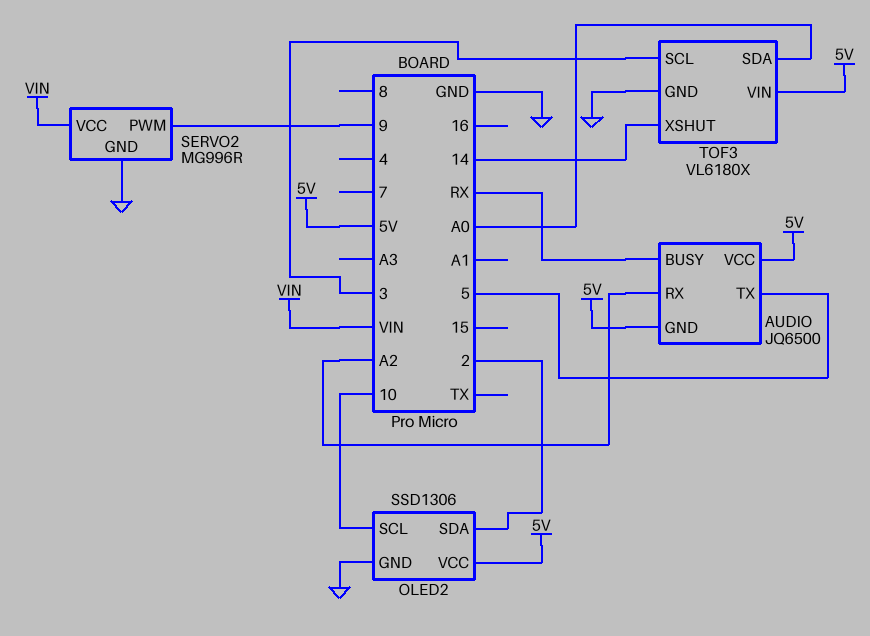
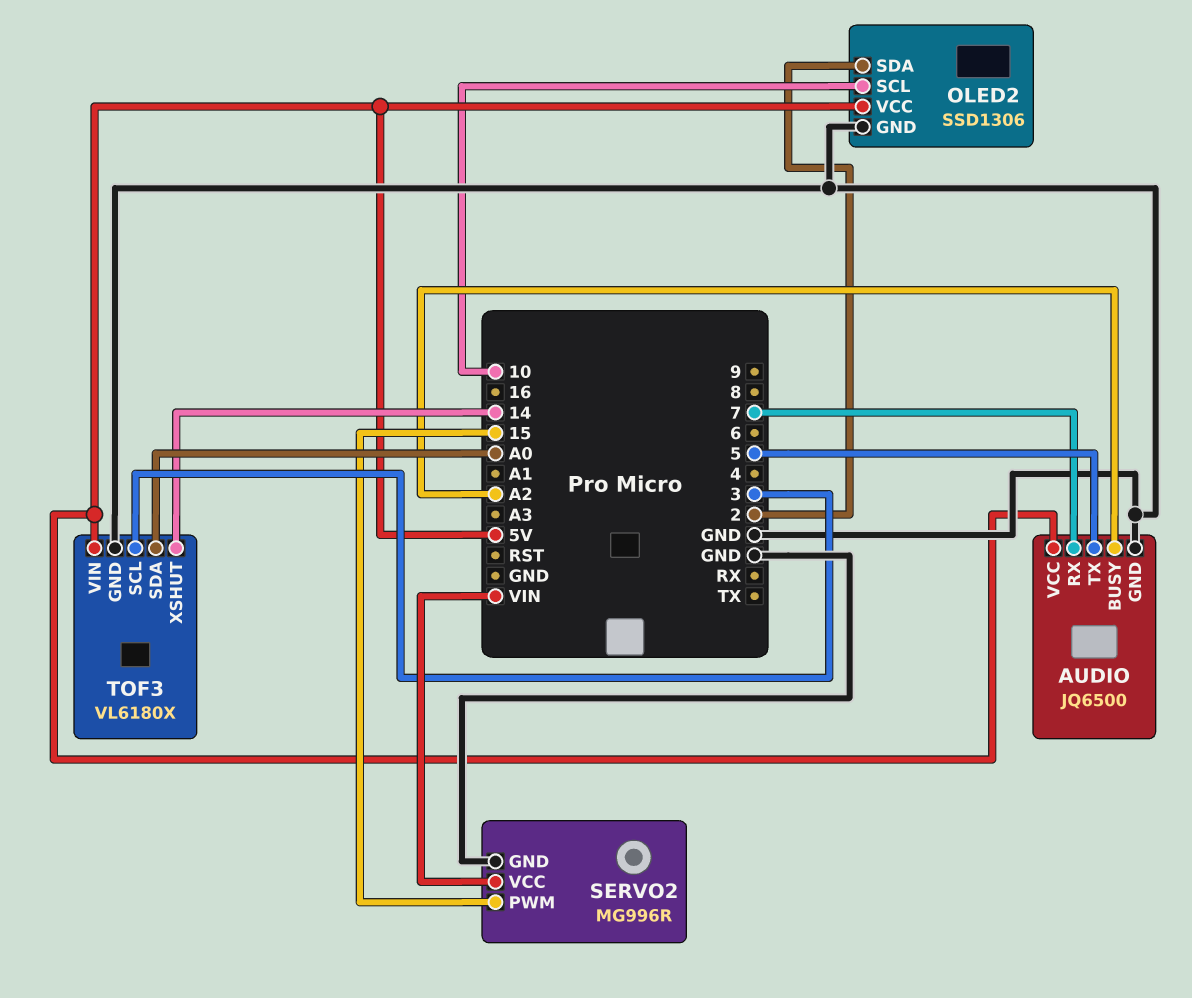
AUDIO pin BUSY: RX -> A2
AUDIO pin GND: 5V -> GND
AUDIO pin RX: A2 -> 7
SERVO2 pin PWM: 9 -> 15

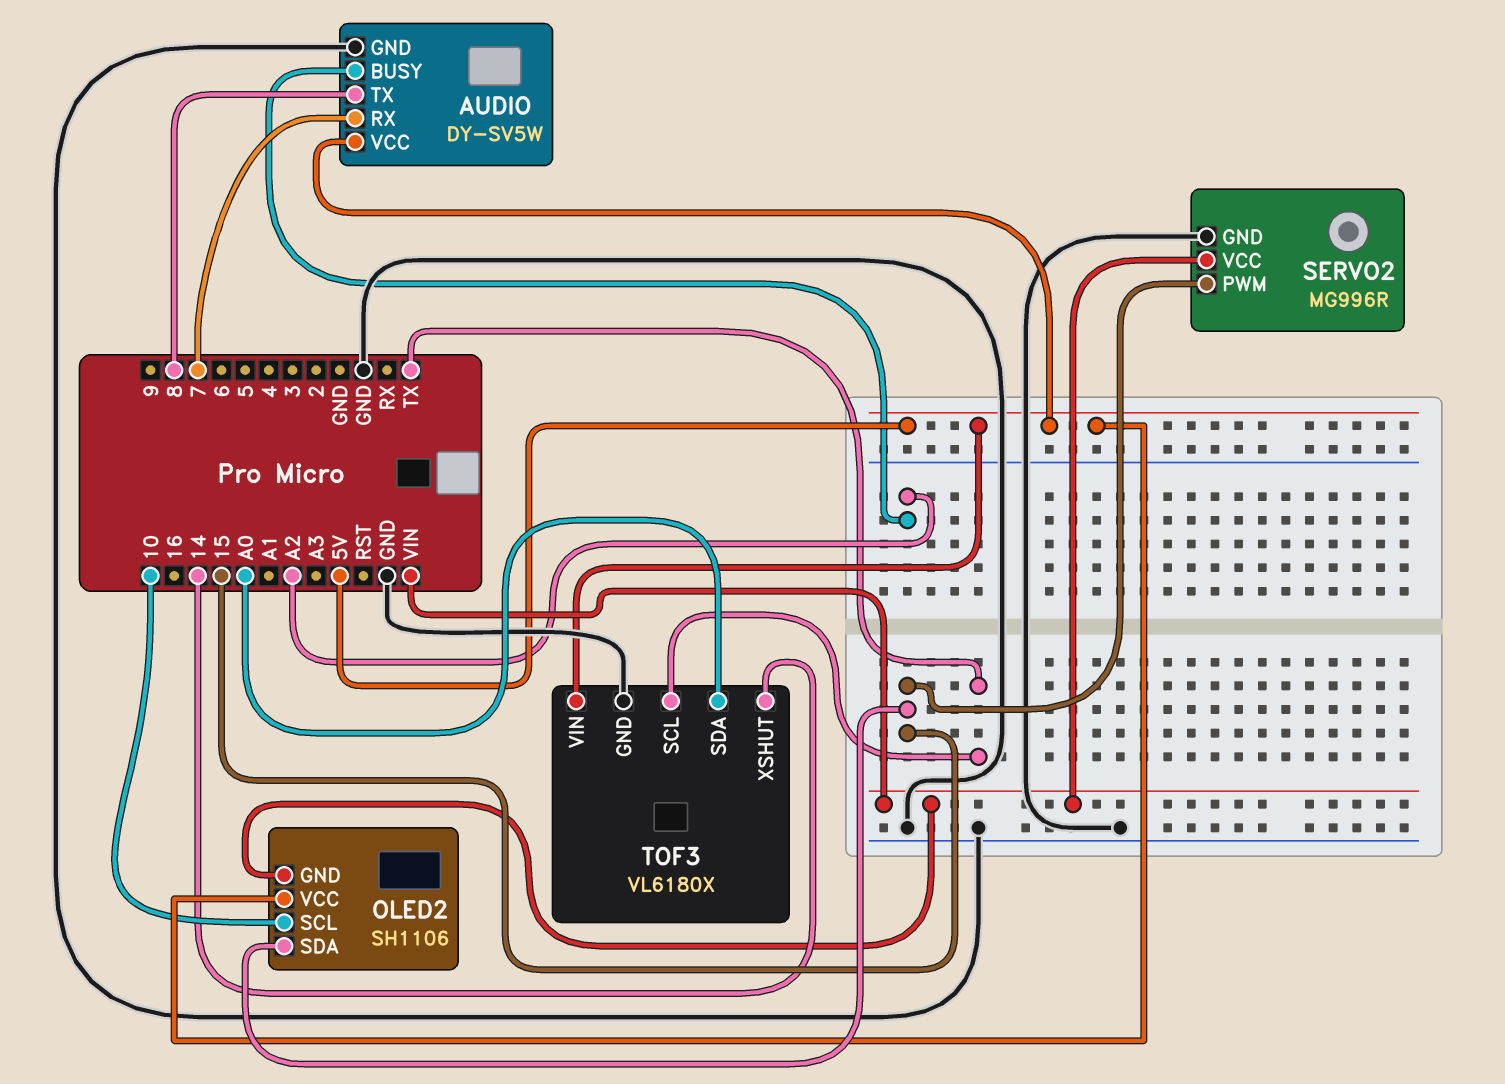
AUDIO: JQ6500 -> DY-SV5W
AUDIO pin TX: 5 -> 8
OLED2: SSD1306 -> SH1106
OLED2 pin GND: GND -> VIN
OLED2 pin SDA: 2 -> 15
TOF3 pin SCL: 3 -> TX

